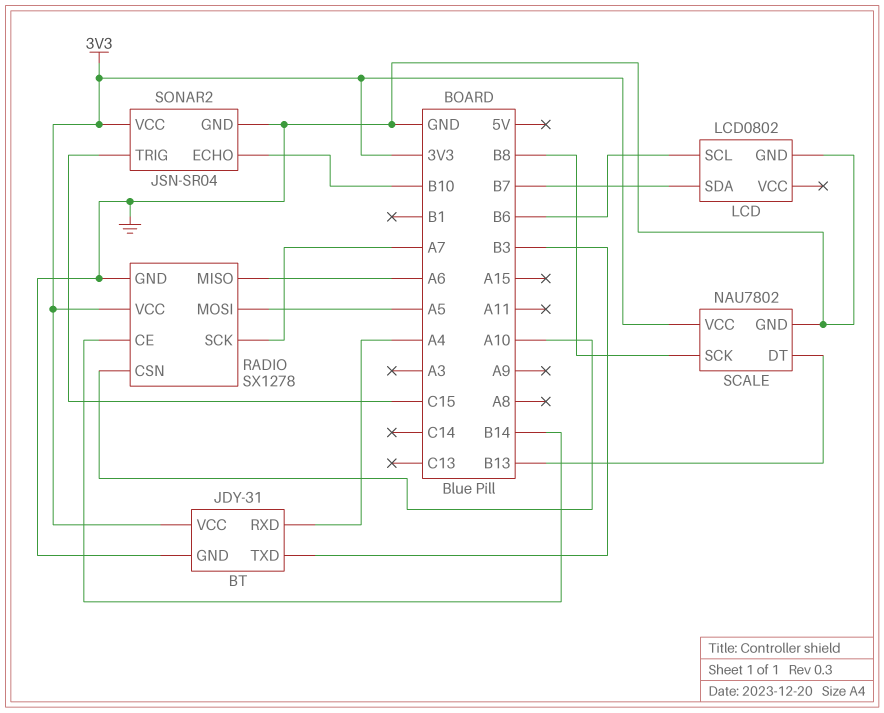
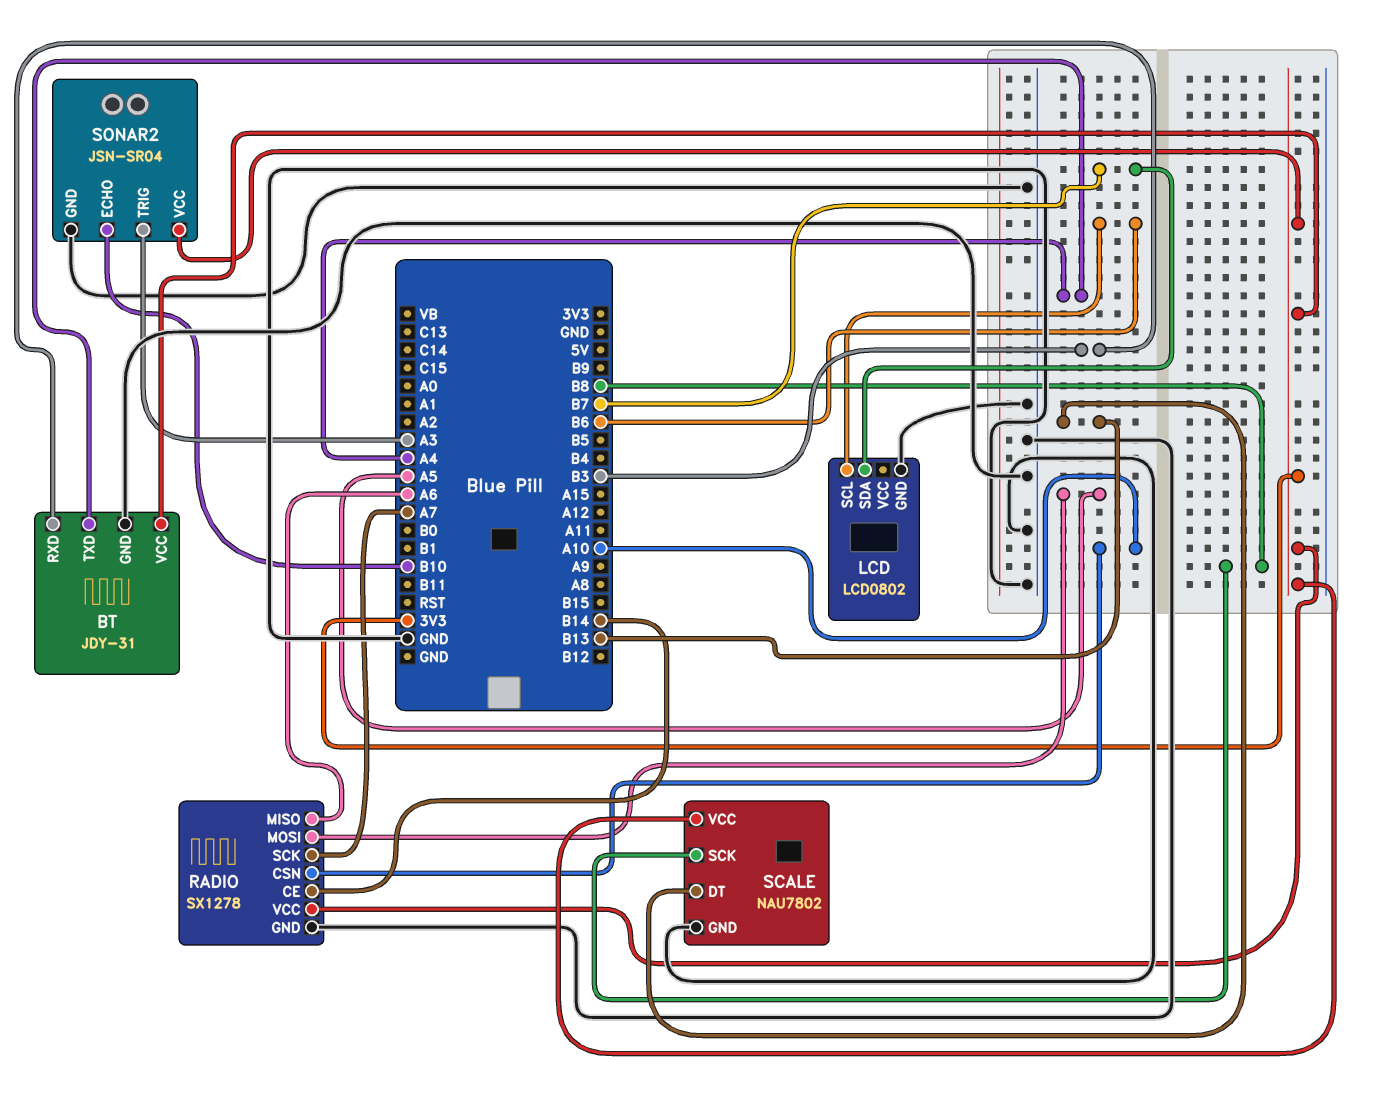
BT pin RXD: A4 -> B3
BT pin TXD: B3 -> A4
SONAR2 pin TRIG: C15 -> A3

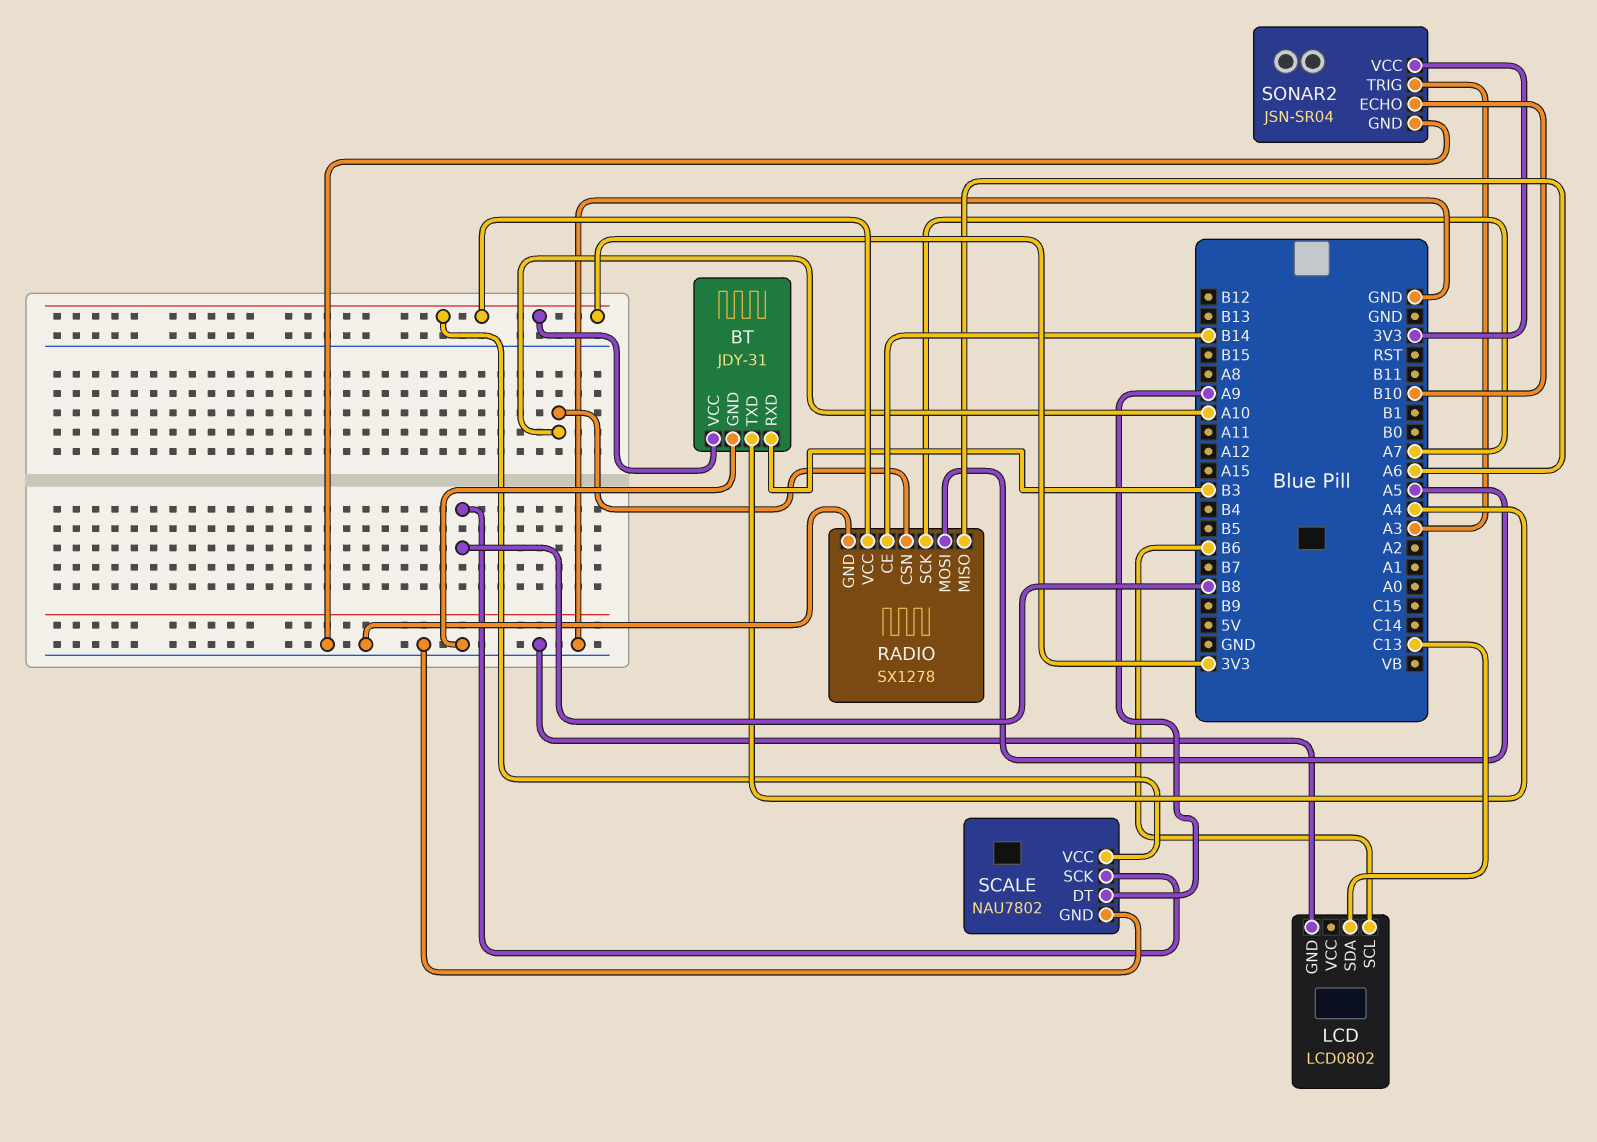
LCD pin SDA: B7 -> C13
SCALE pin DT: B13 -> A9

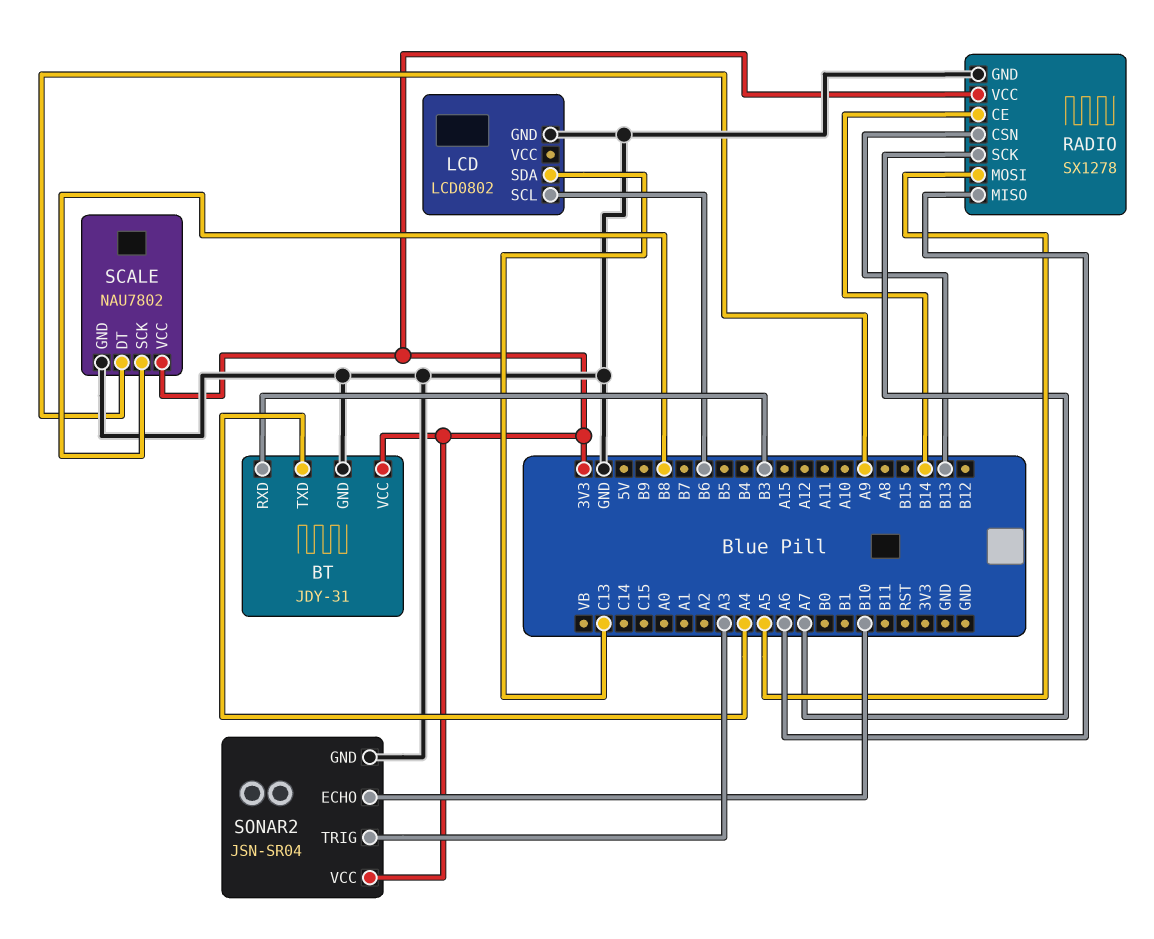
RADIO pin CSN: A10 -> B13

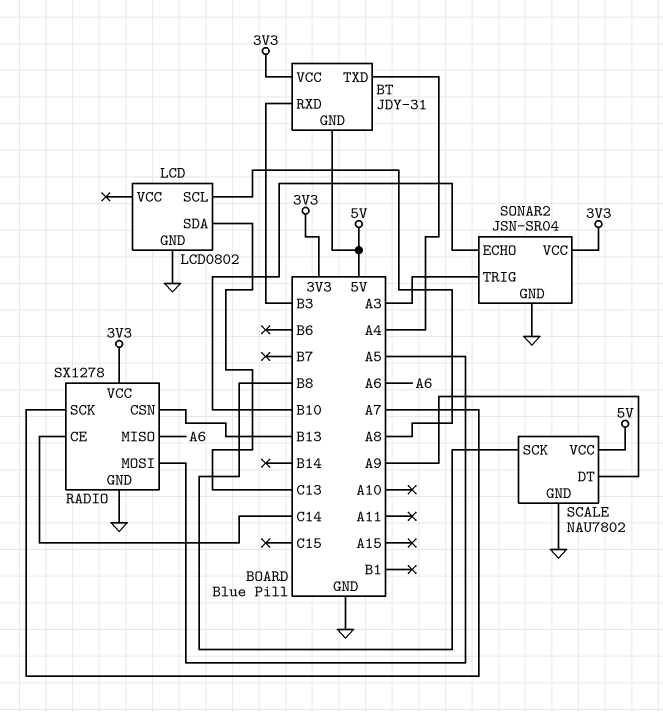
BT pin GND: GND -> 5V
LCD pin SCL: B6 -> A8
RADIO pin CE: B14 -> C14
SCALE pin VCC: 3V3 -> 5V

